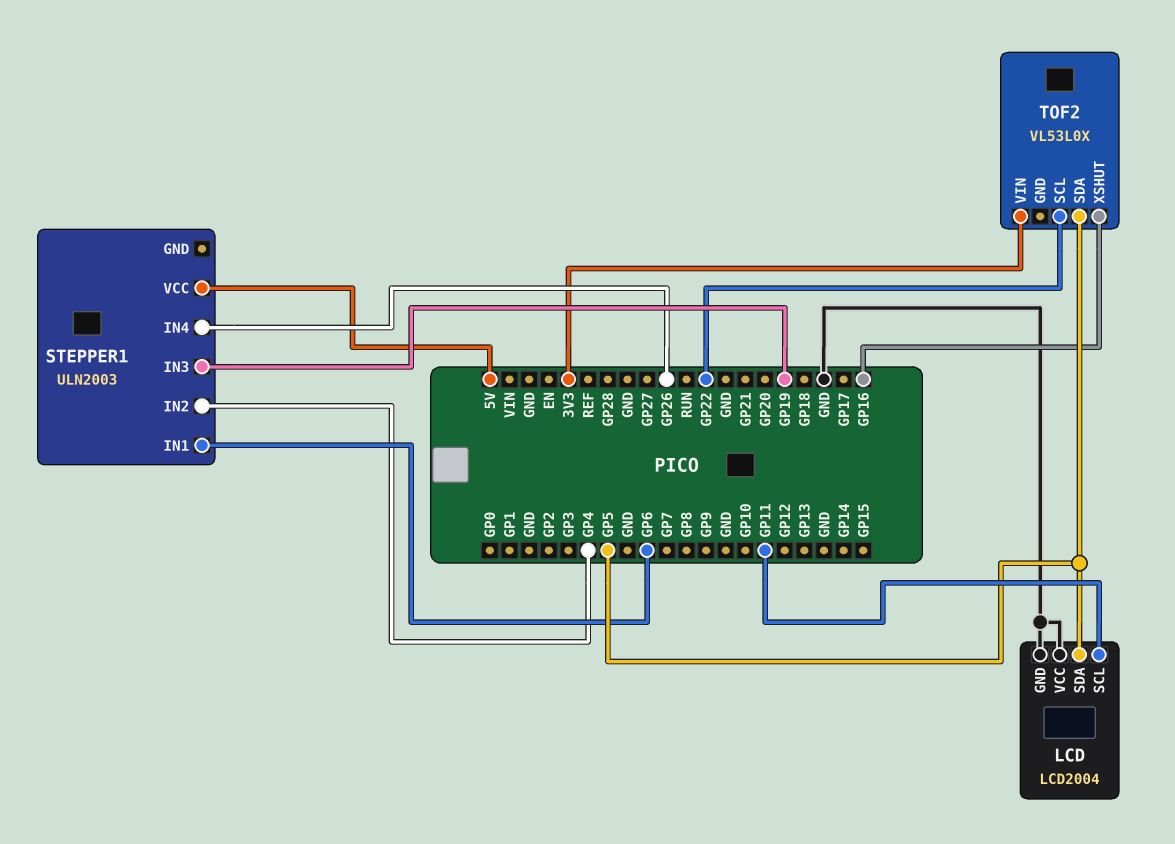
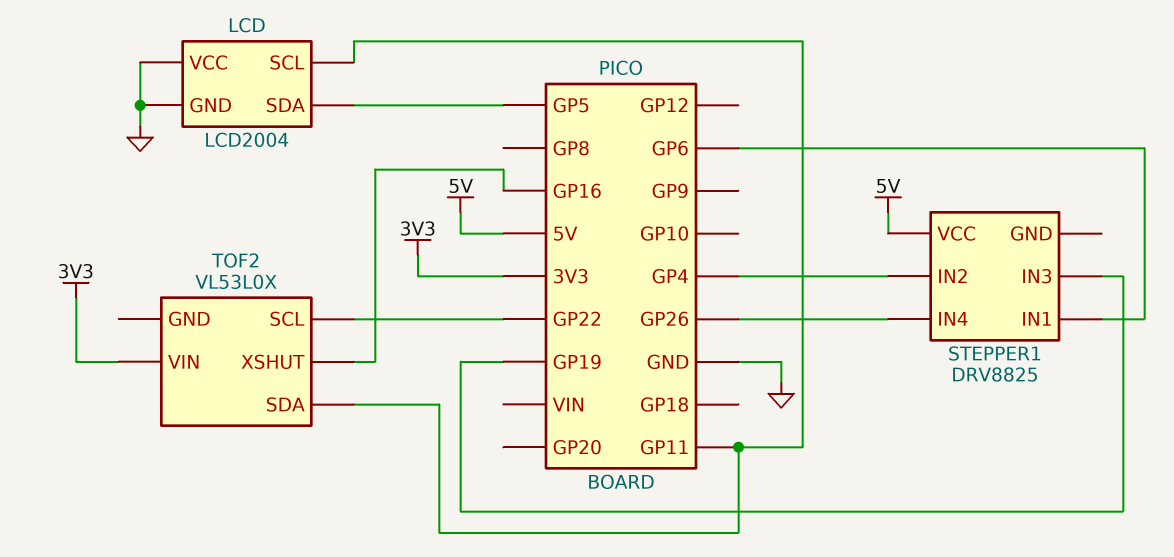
STEPPER1: ULN2003 -> DRV8825
TOF2 pin SDA: GP5 -> GP11

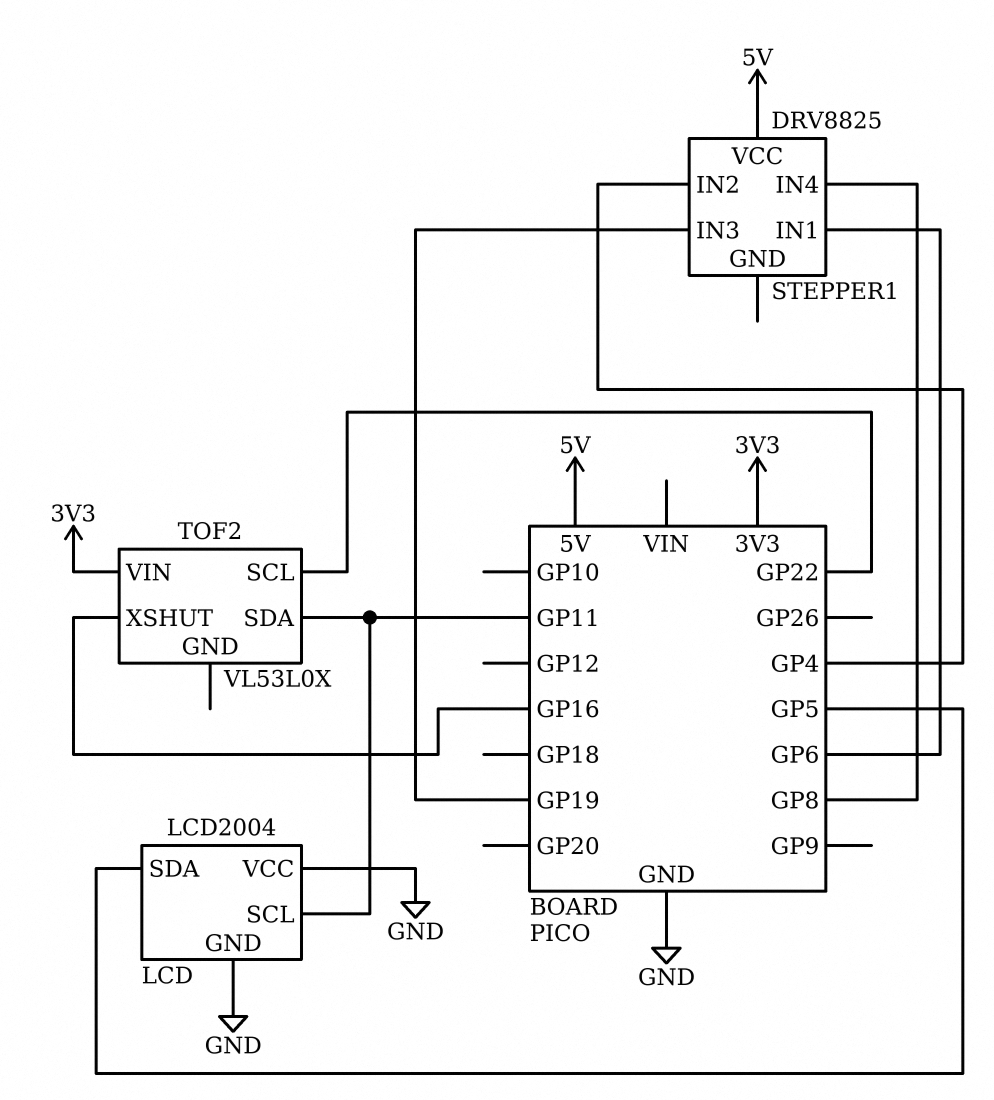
STEPPER1 pin IN4: GP26 -> GP8

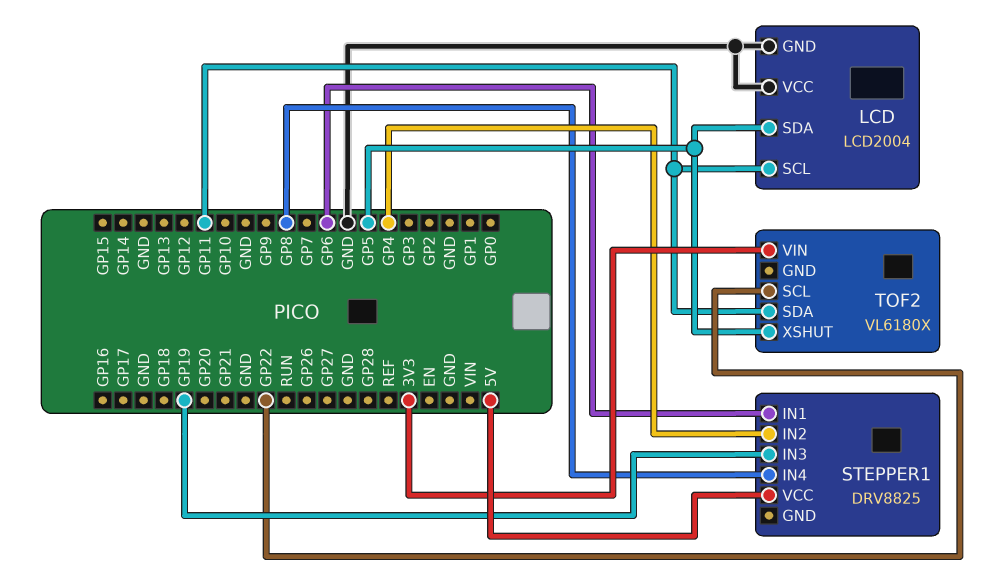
TOF2: VL53L0X -> VL6180X
TOF2 pin XSHUT: GP16 -> GP5

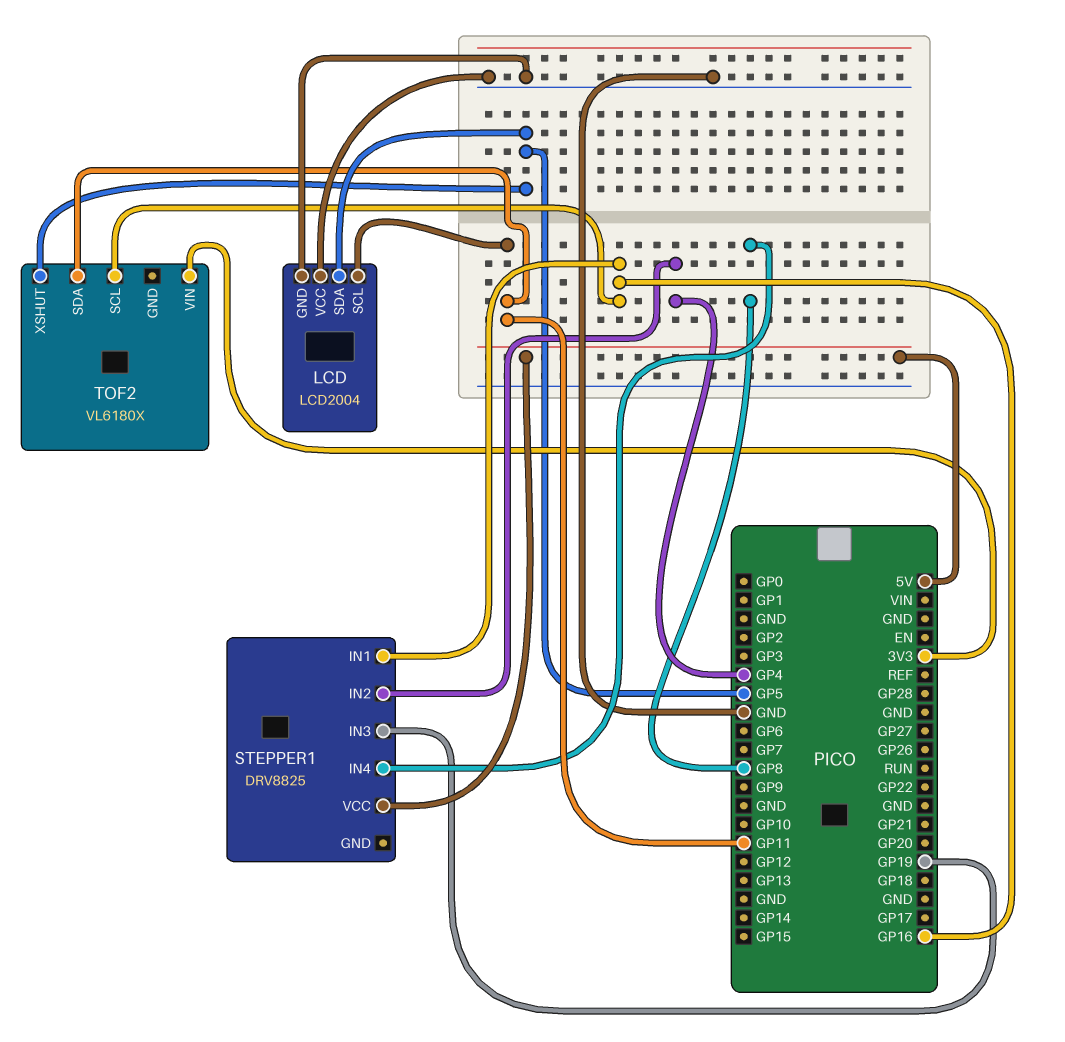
STEPPER1 pin IN1: GP6 -> GP16
TOF2 pin SCL: GP22 -> GP16

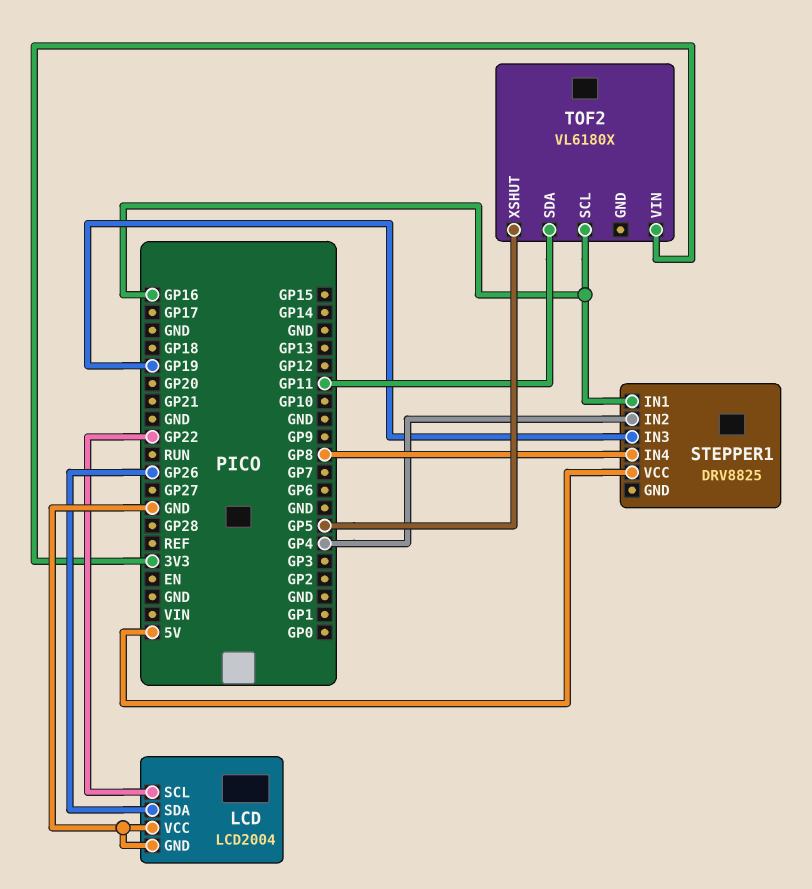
LCD pin SCL: GP11 -> GP22
LCD pin SDA: GP5 -> GP26

